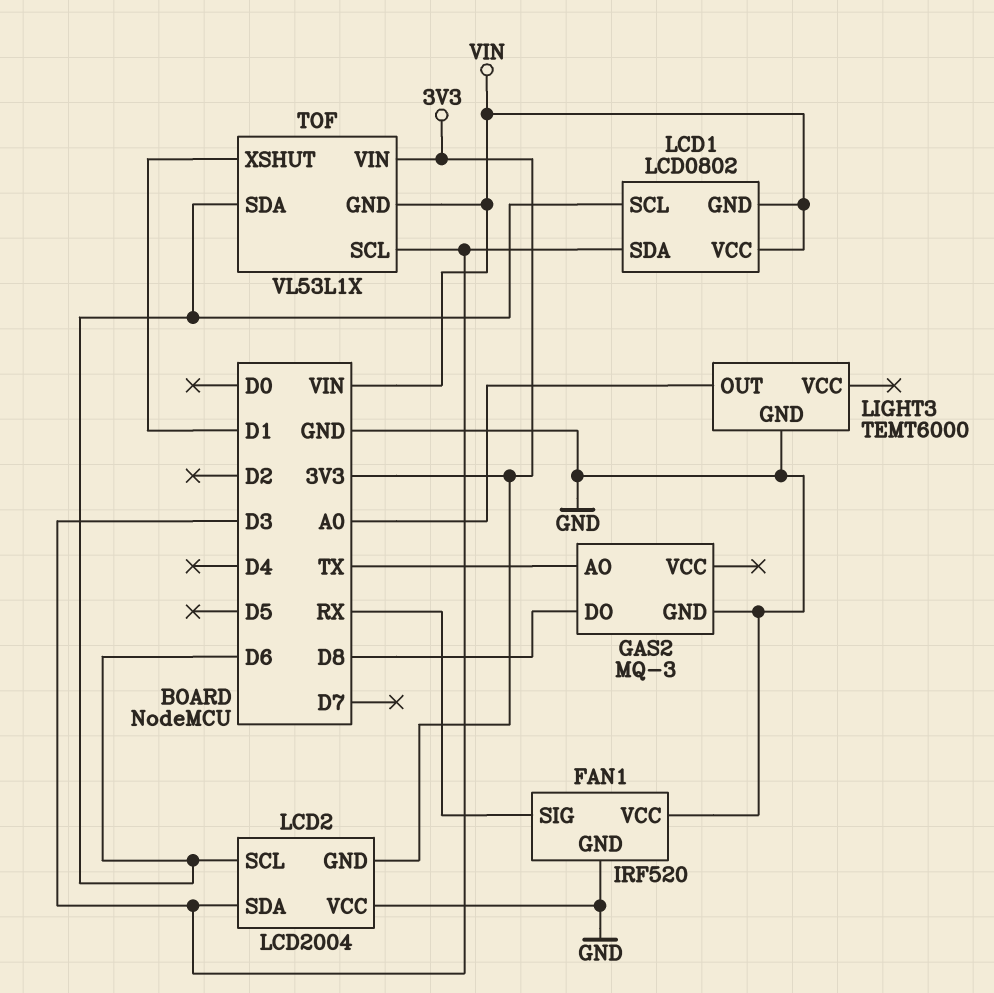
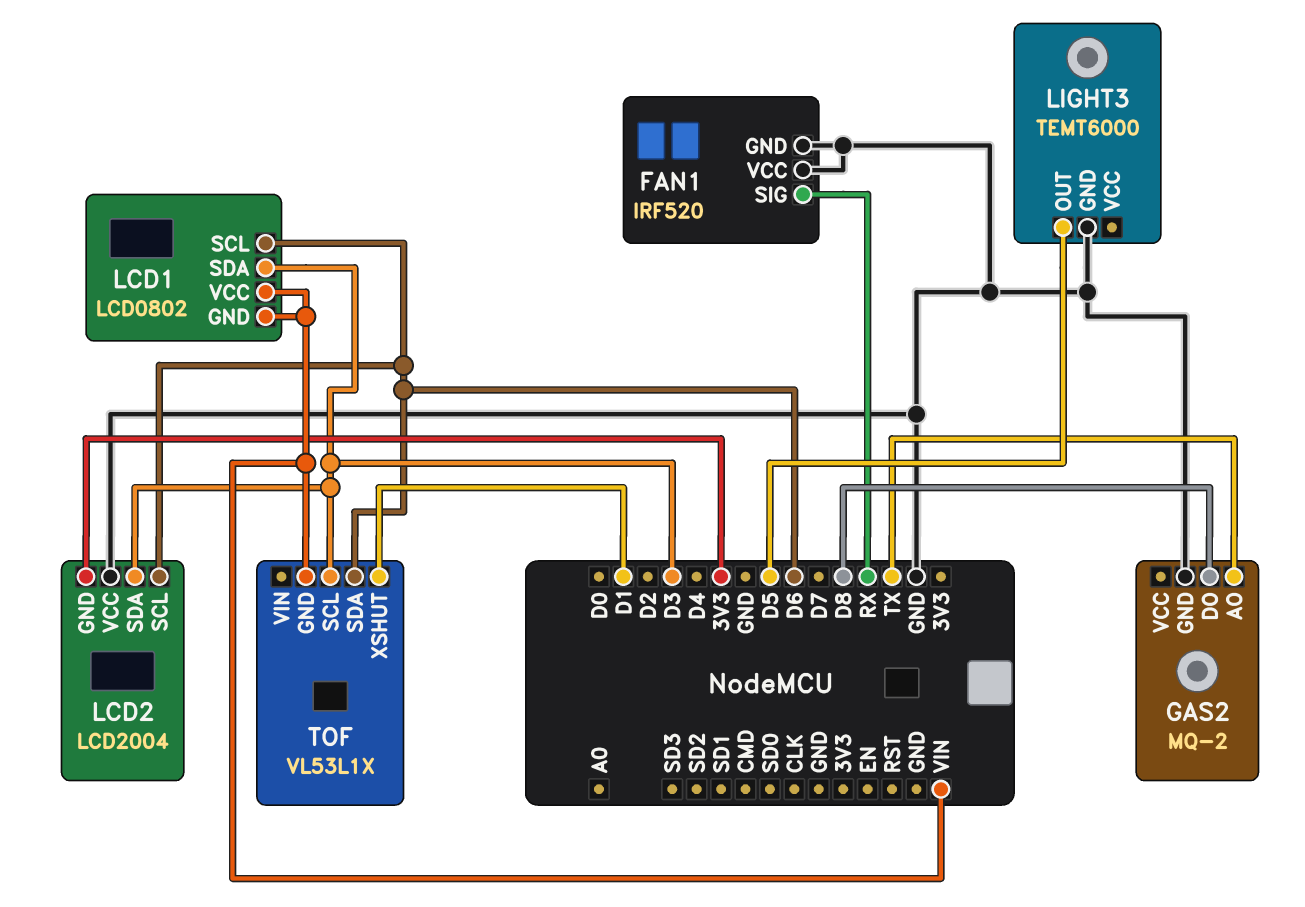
GAS2: MQ-3 -> MQ-2
LIGHT3 pin OUT: A0 -> D5
TOF pin VIN: 3V3 -> none

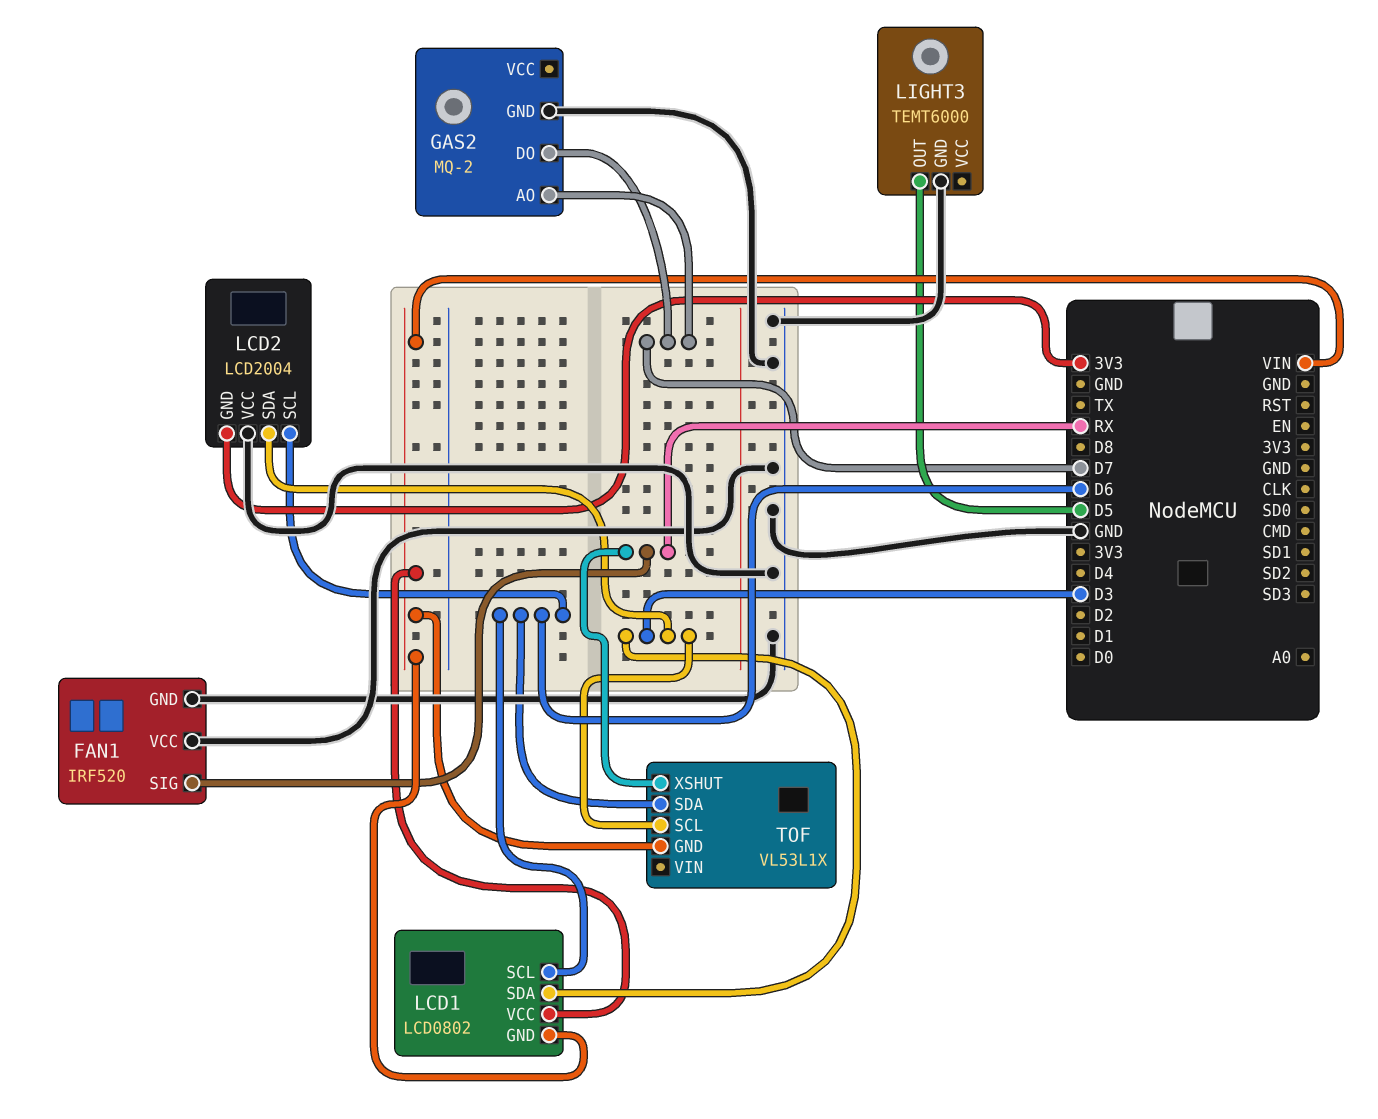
GAS2 pin AO: TX -> D7
GAS2 pin DO: D8 -> D7
TOF pin XSHUT: D1 -> RX

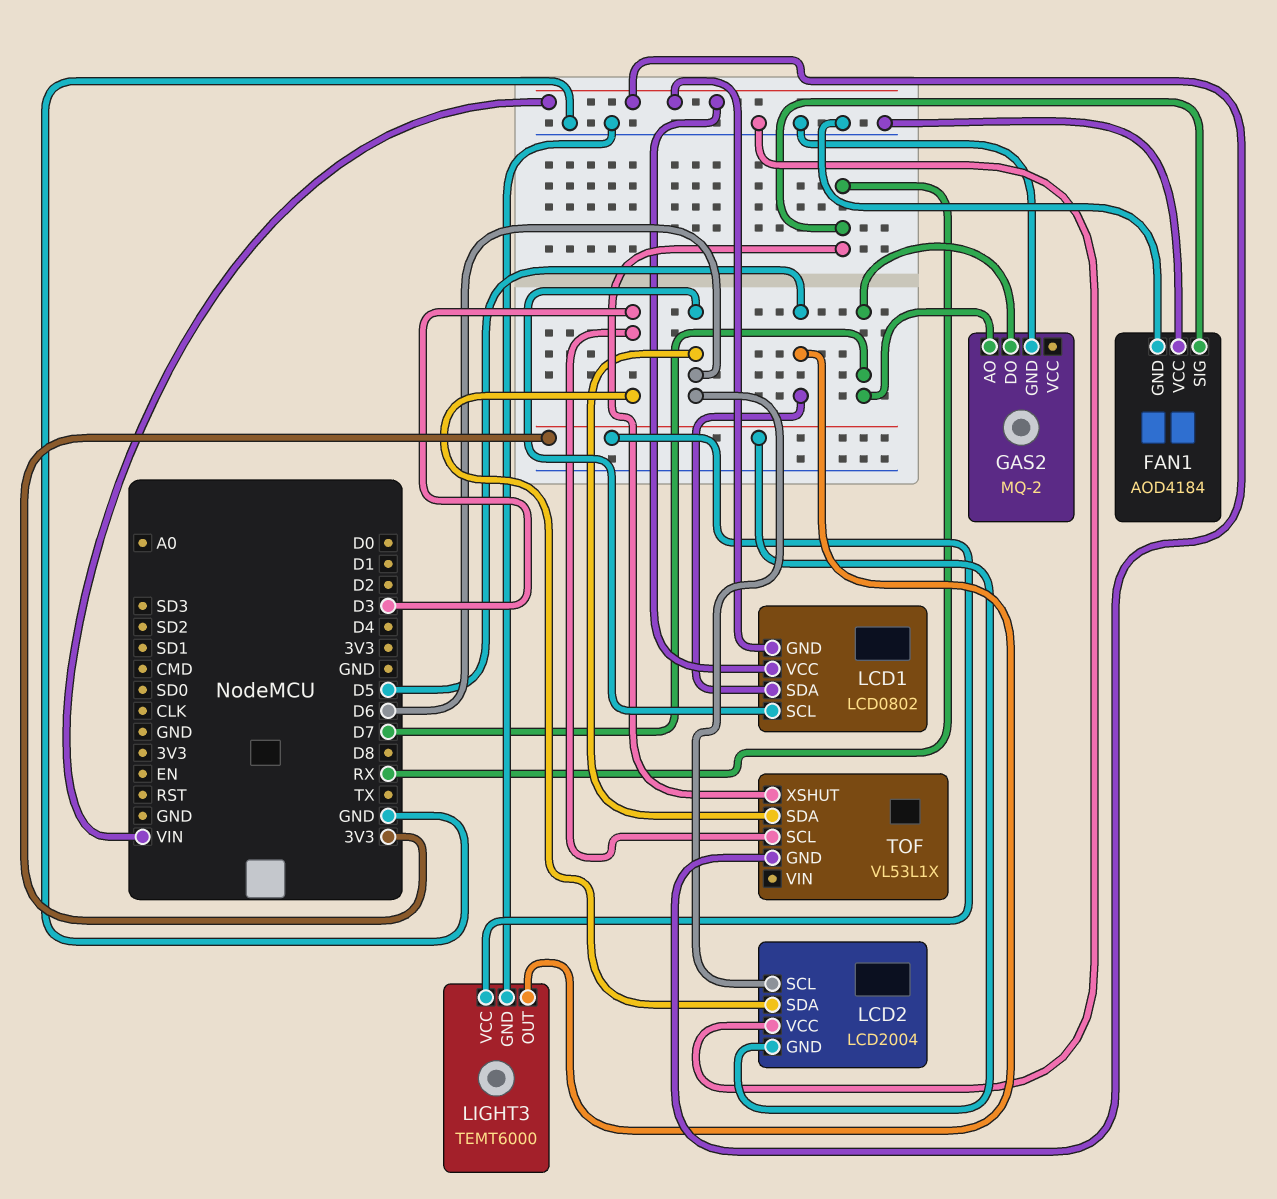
FAN1: IRF520 -> AOD4184
LCD1 pin SDA: D3 -> D5
LIGHT3 pin VCC: none -> 3V3

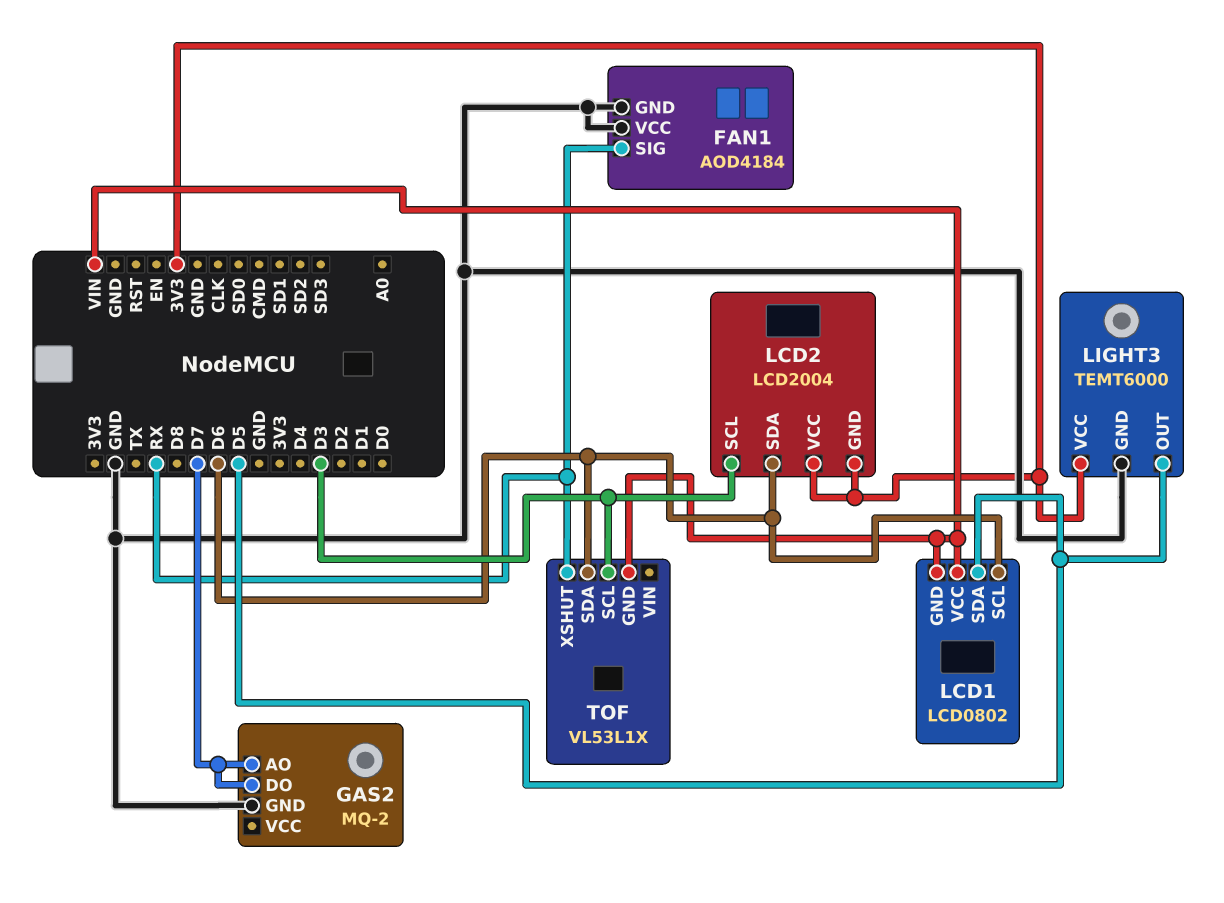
LCD2 pin SCL: D6 -> D3
LCD2 pin SDA: D3 -> D6
LCD2 pin VCC: GND -> 3V3

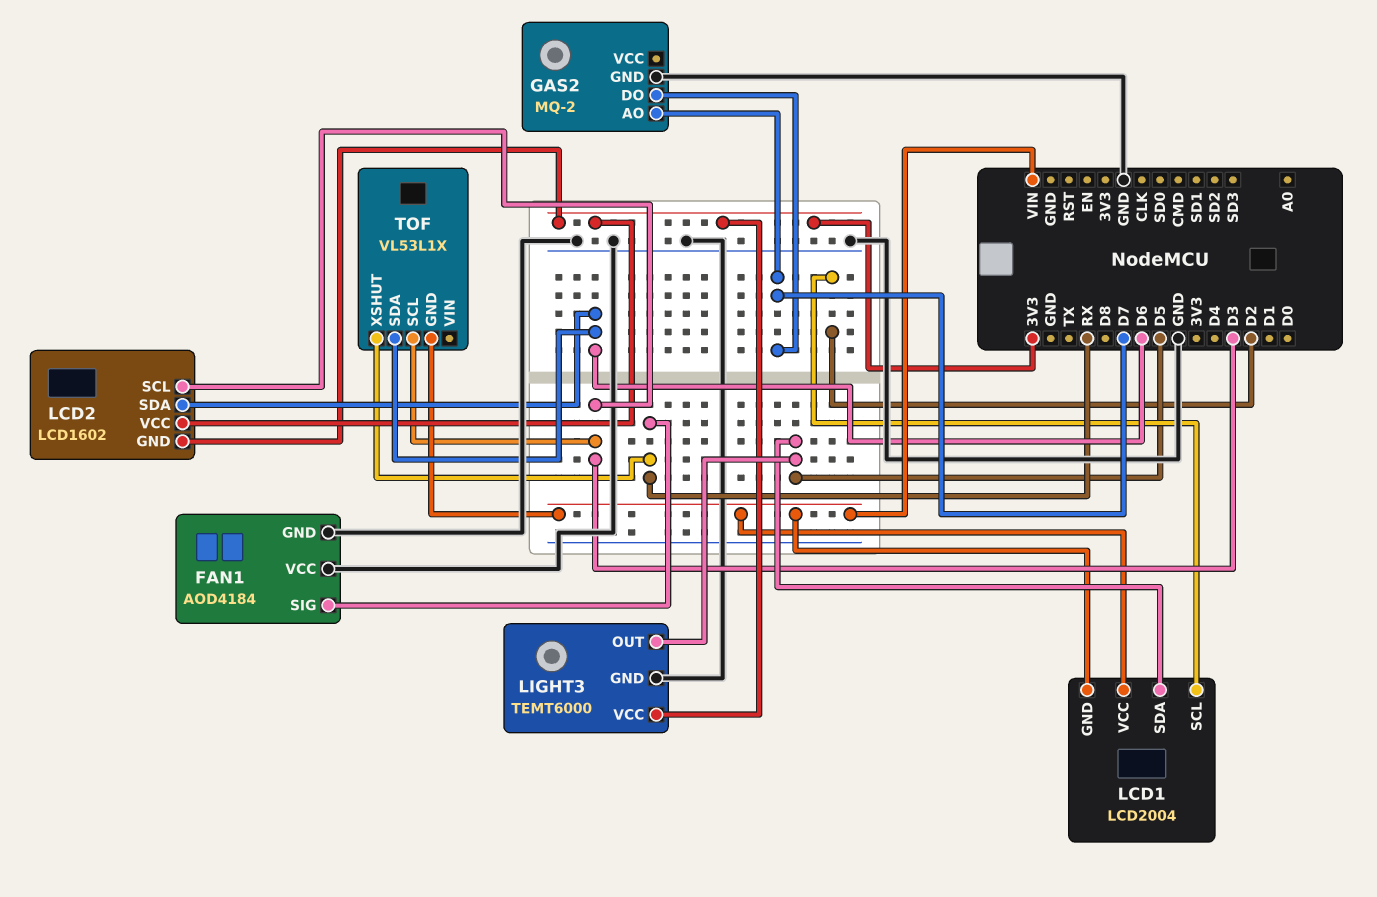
LCD1: LCD0802 -> LCD2004
LCD1 pin SCL: D6 -> D2
LCD2: LCD2004 -> LCD1602

